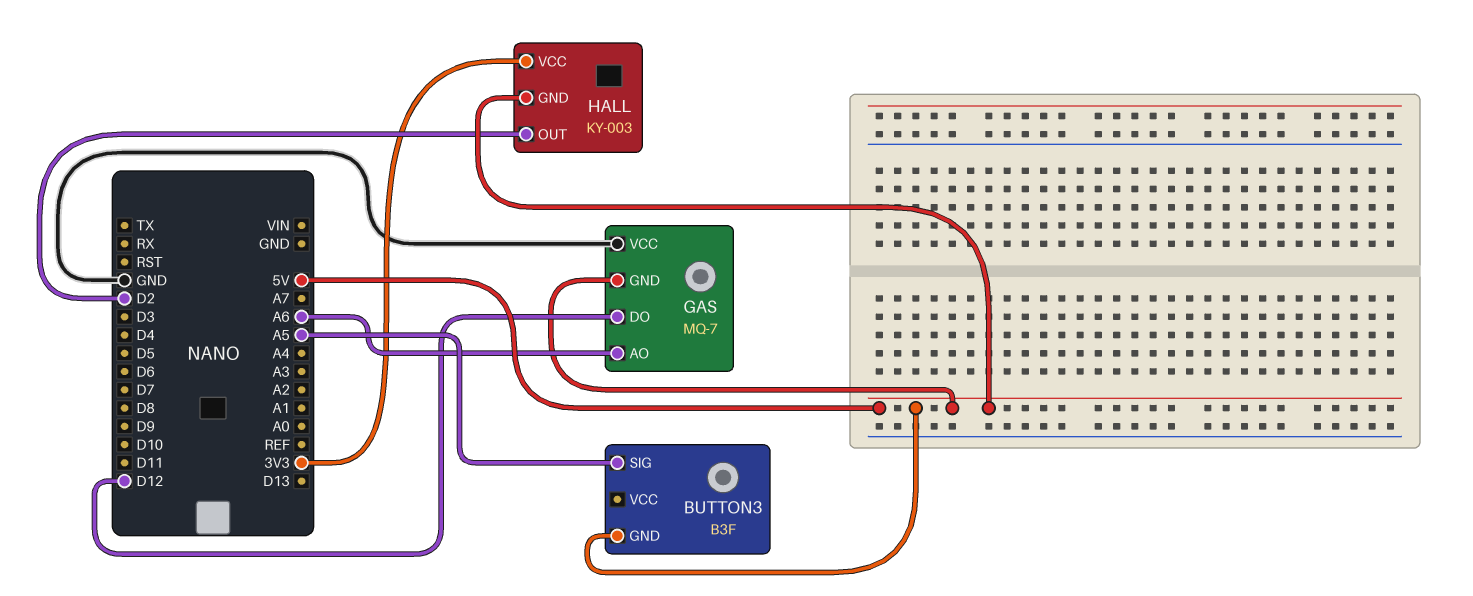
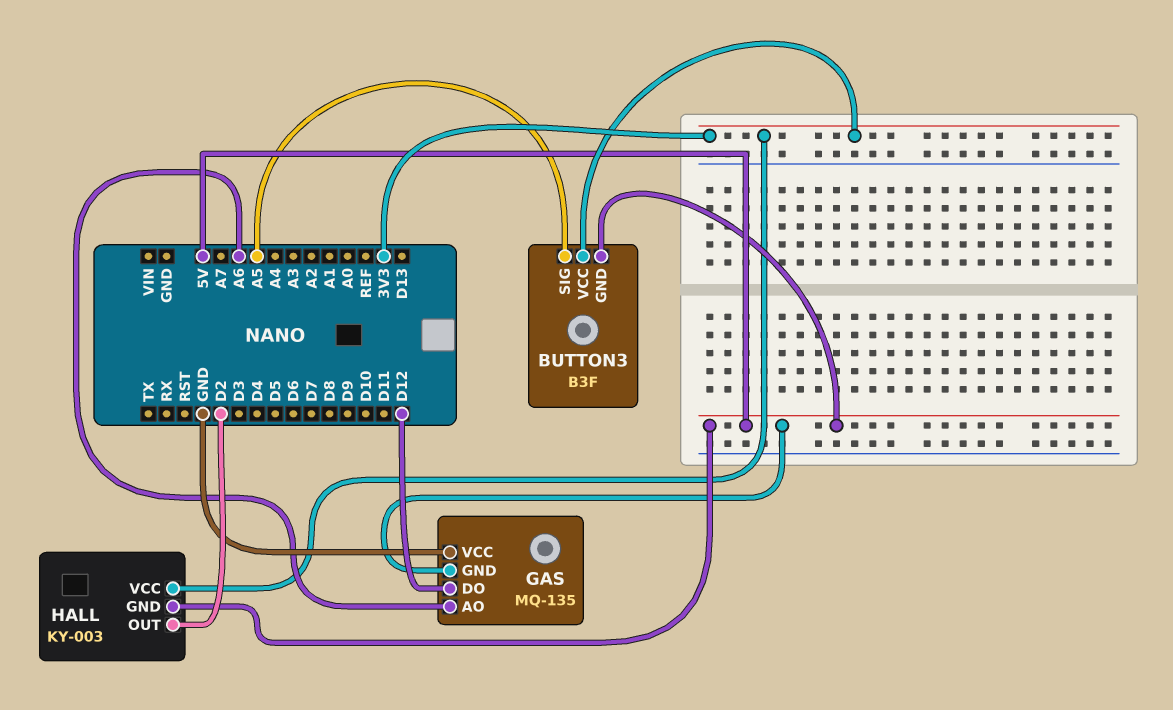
BUTTON3 pin VCC: none -> 3V3
GAS: MQ-7 -> MQ-135

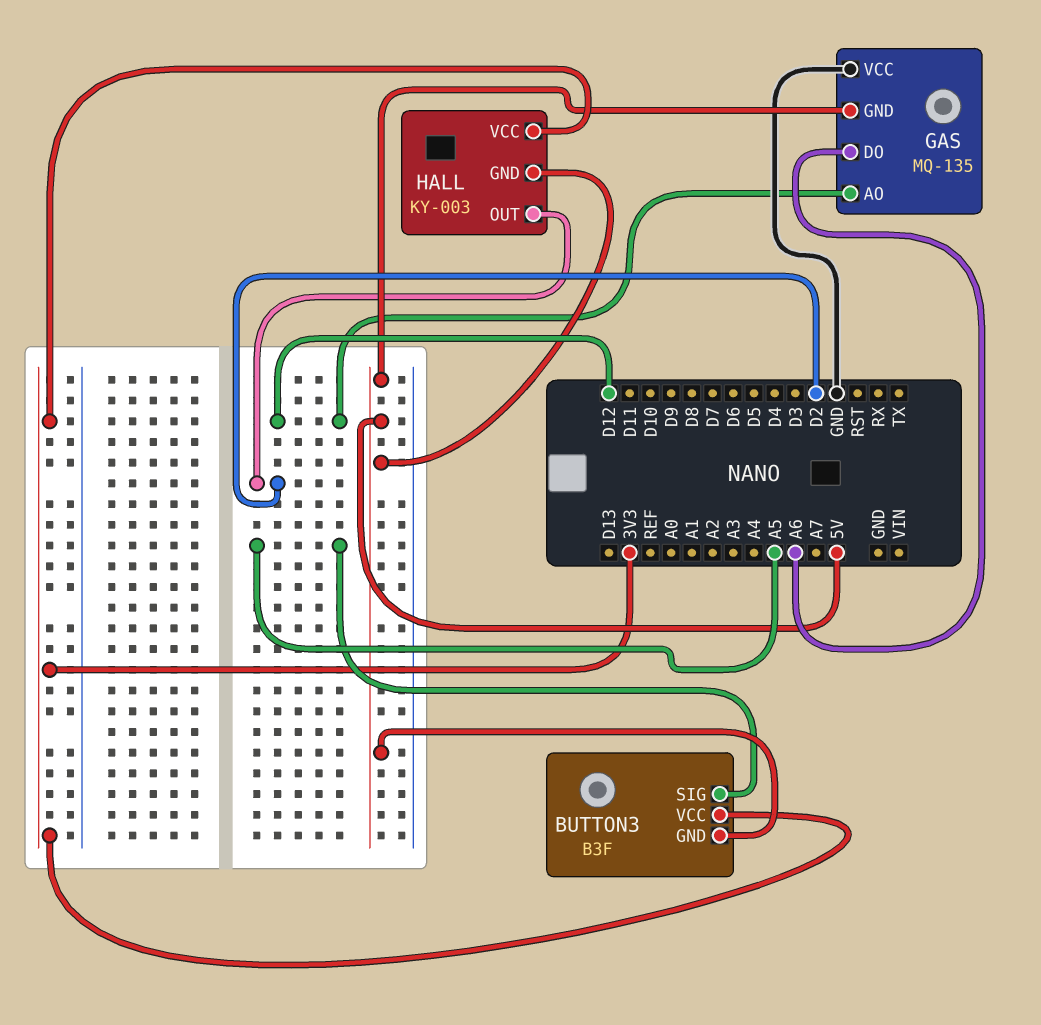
GAS pin AO: A6 -> D12
GAS pin DO: D12 -> A6

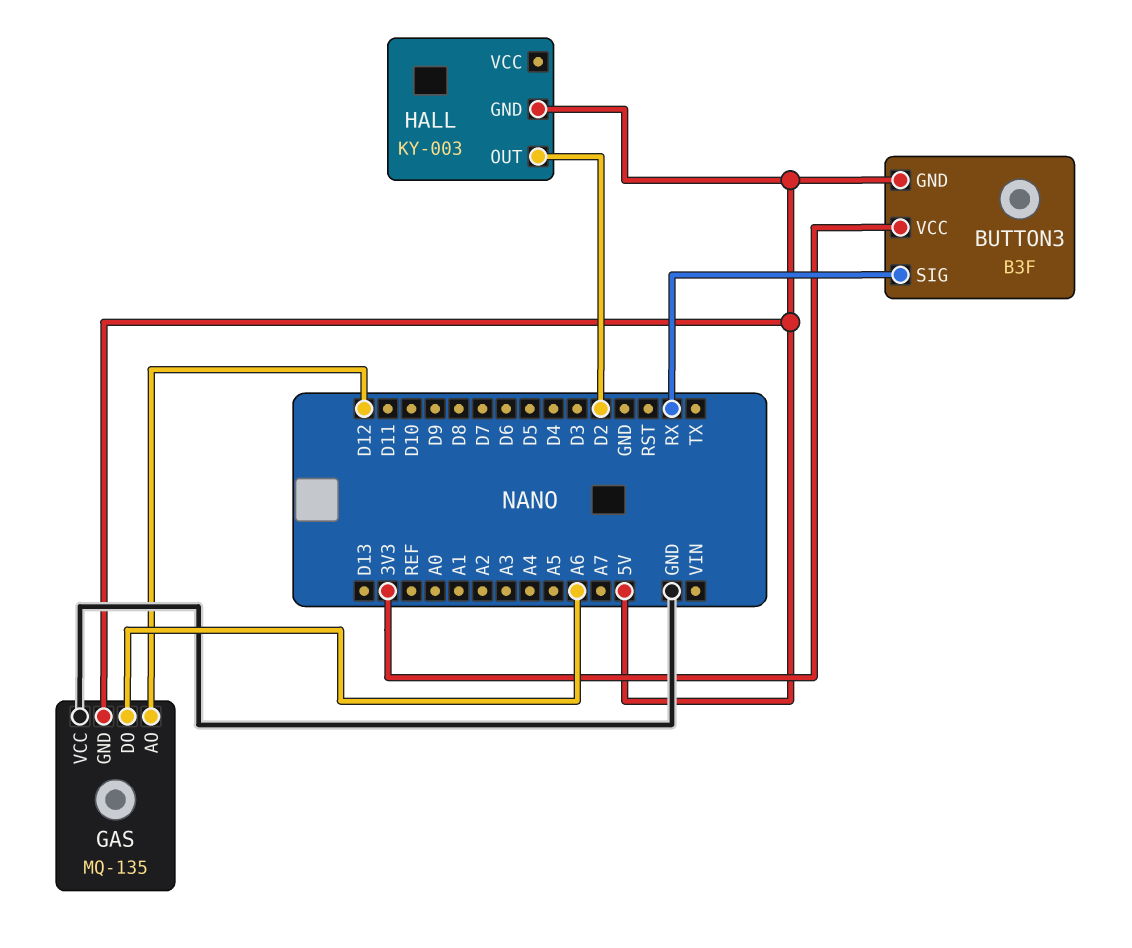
BUTTON3 pin SIG: A5 -> RX
HALL pin VCC: 3V3 -> none

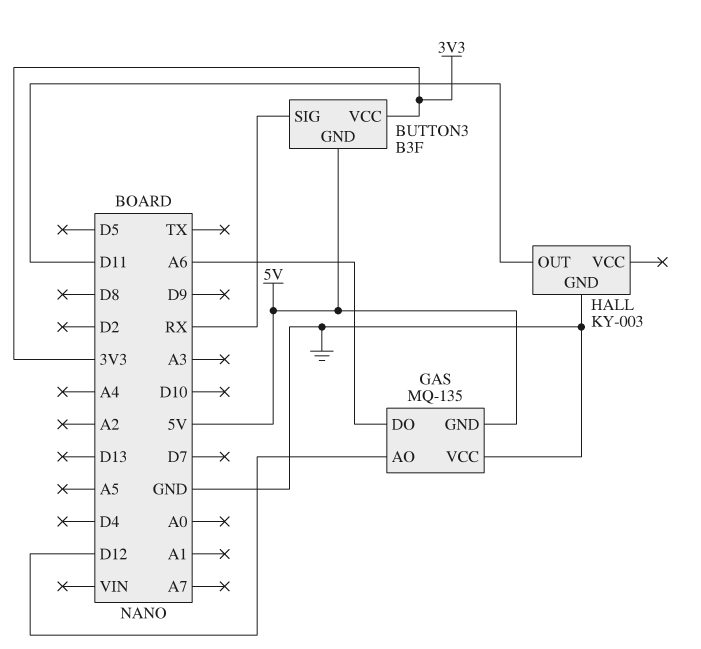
HALL pin GND: 5V -> GND
HALL pin OUT: D2 -> D11

